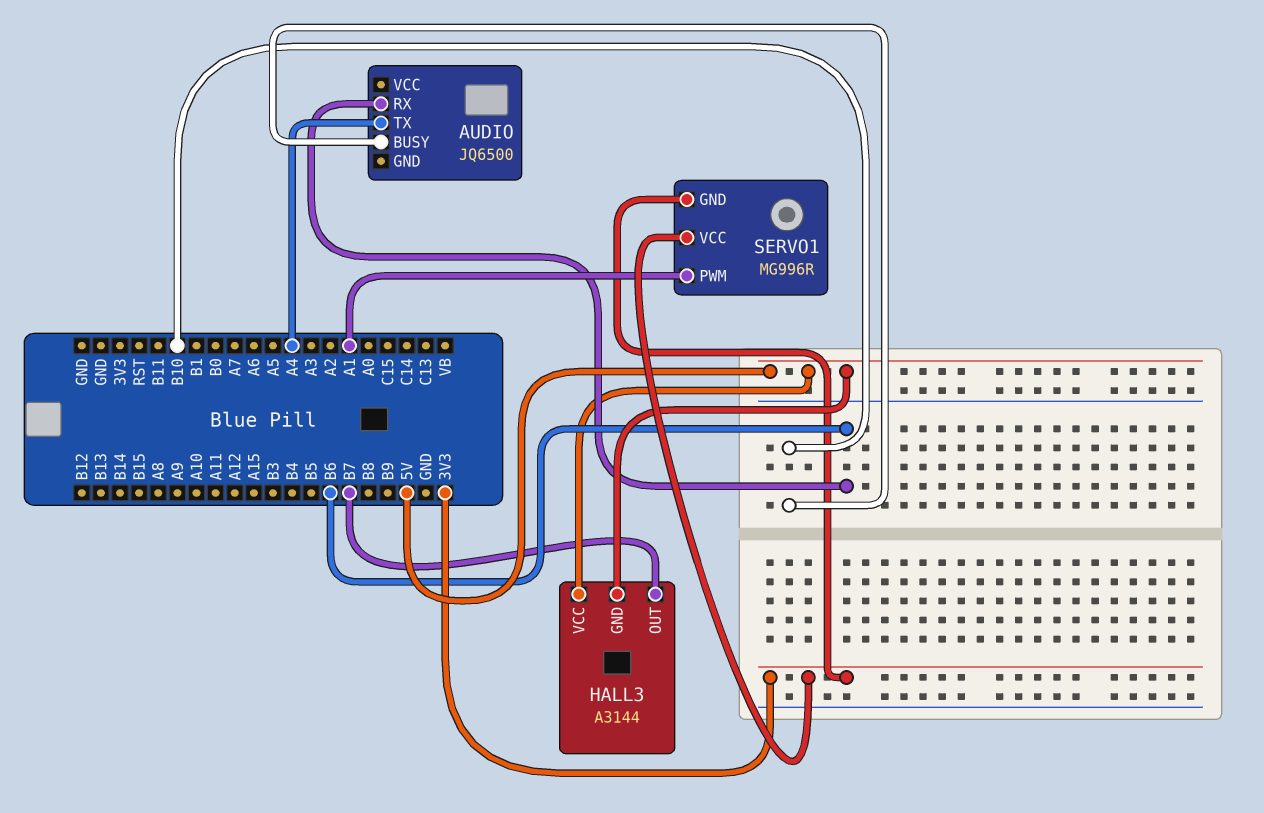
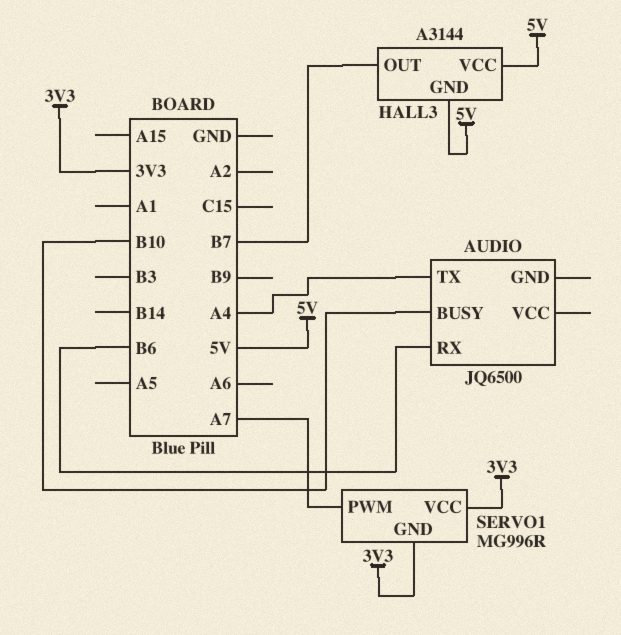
SERVO1 pin PWM: A1 -> A7

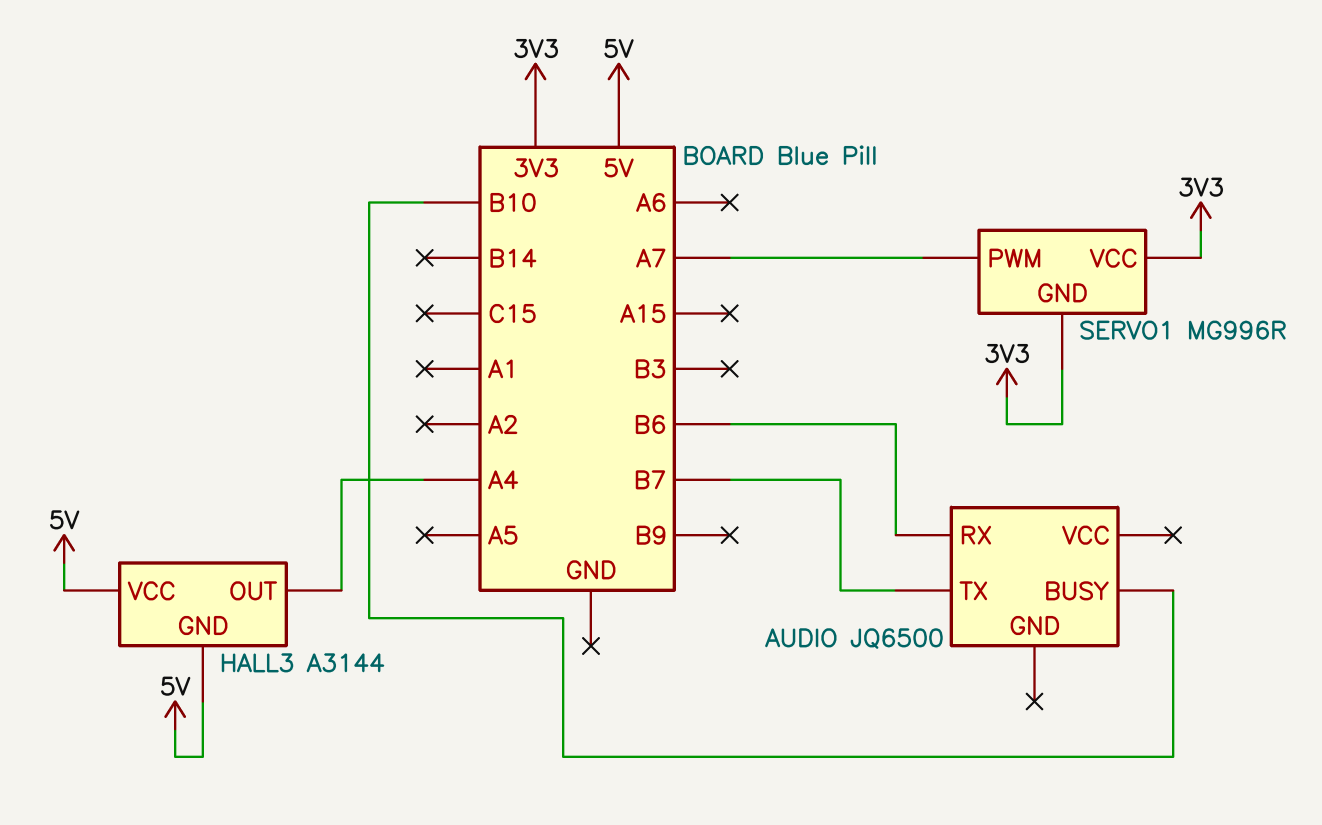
AUDIO pin TX: A4 -> B7
HALL3 pin OUT: B7 -> A4

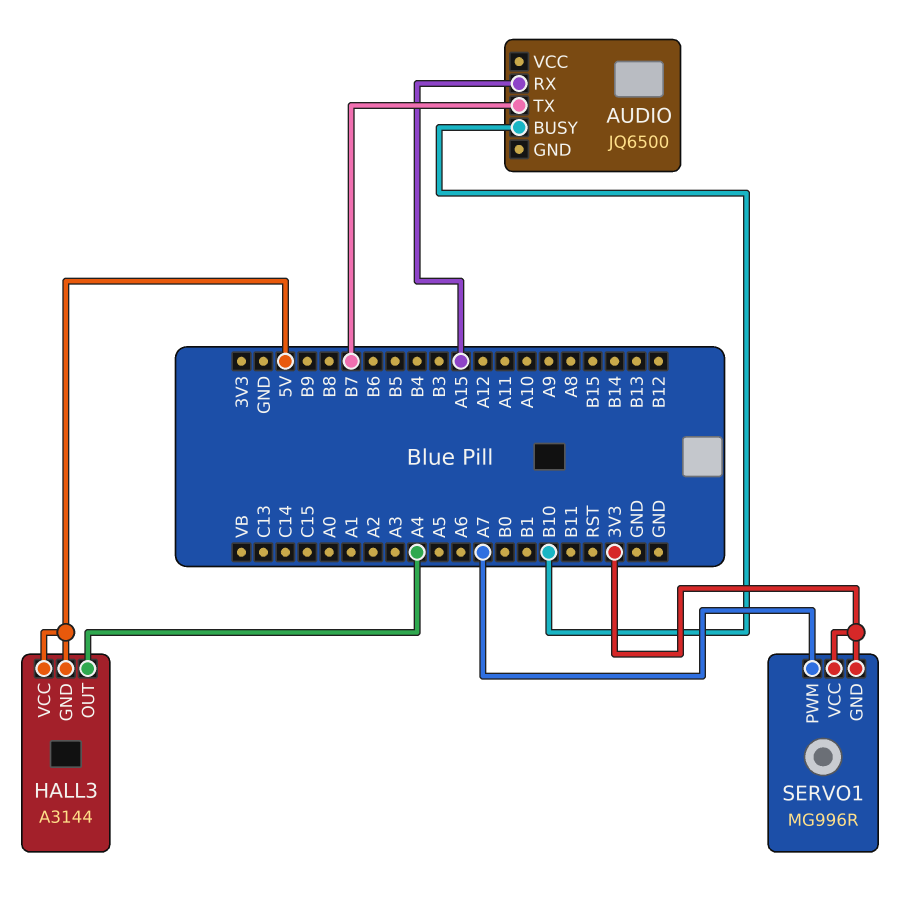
AUDIO pin RX: B6 -> A15

